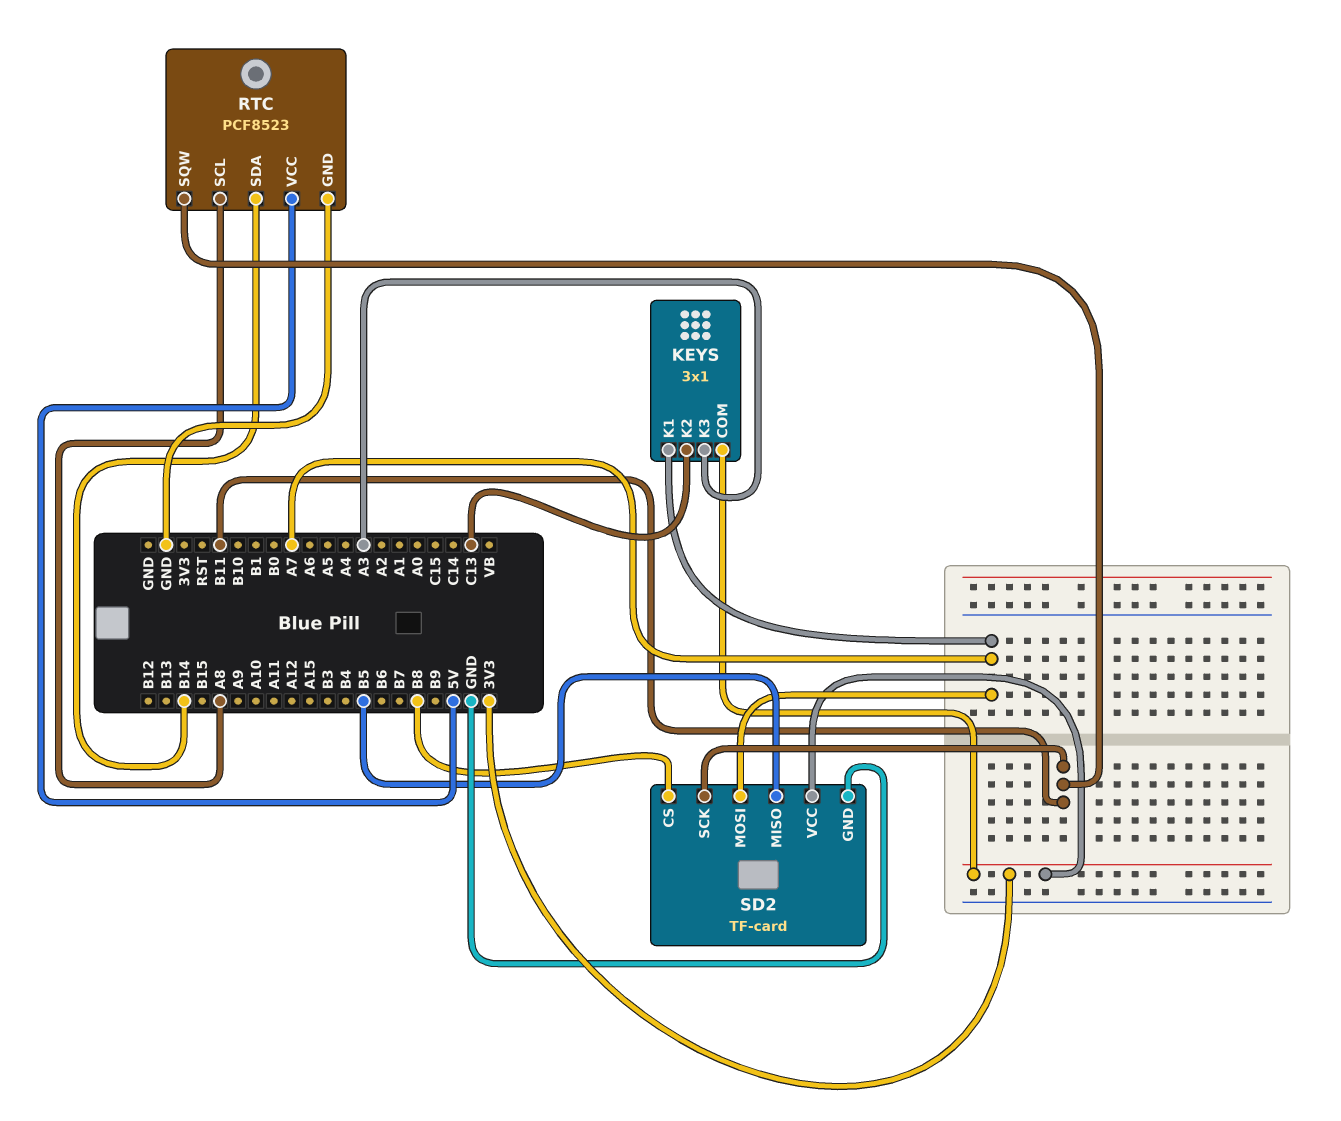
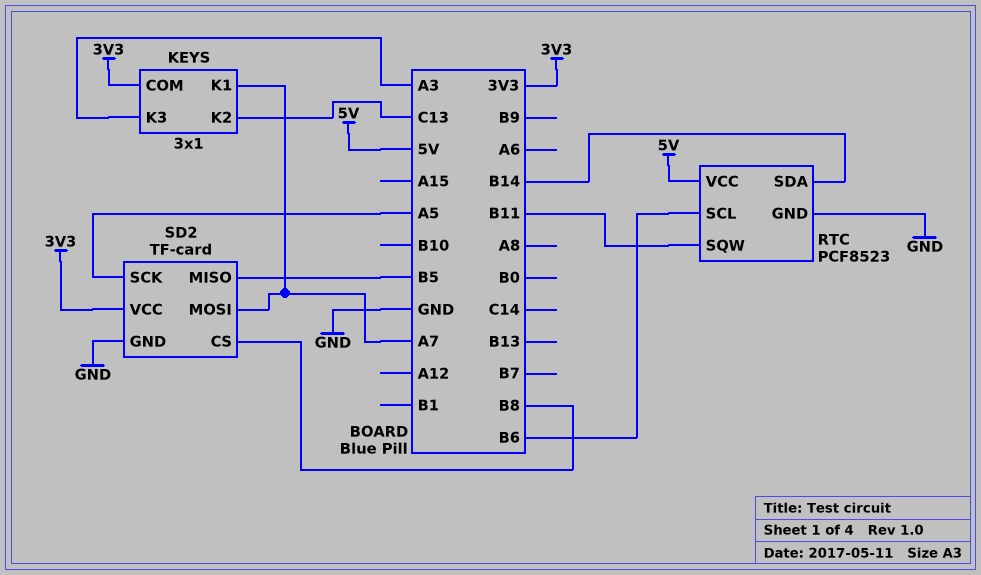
RTC pin SCL: A8 -> B6
SD2 pin SCK: B11 -> A5

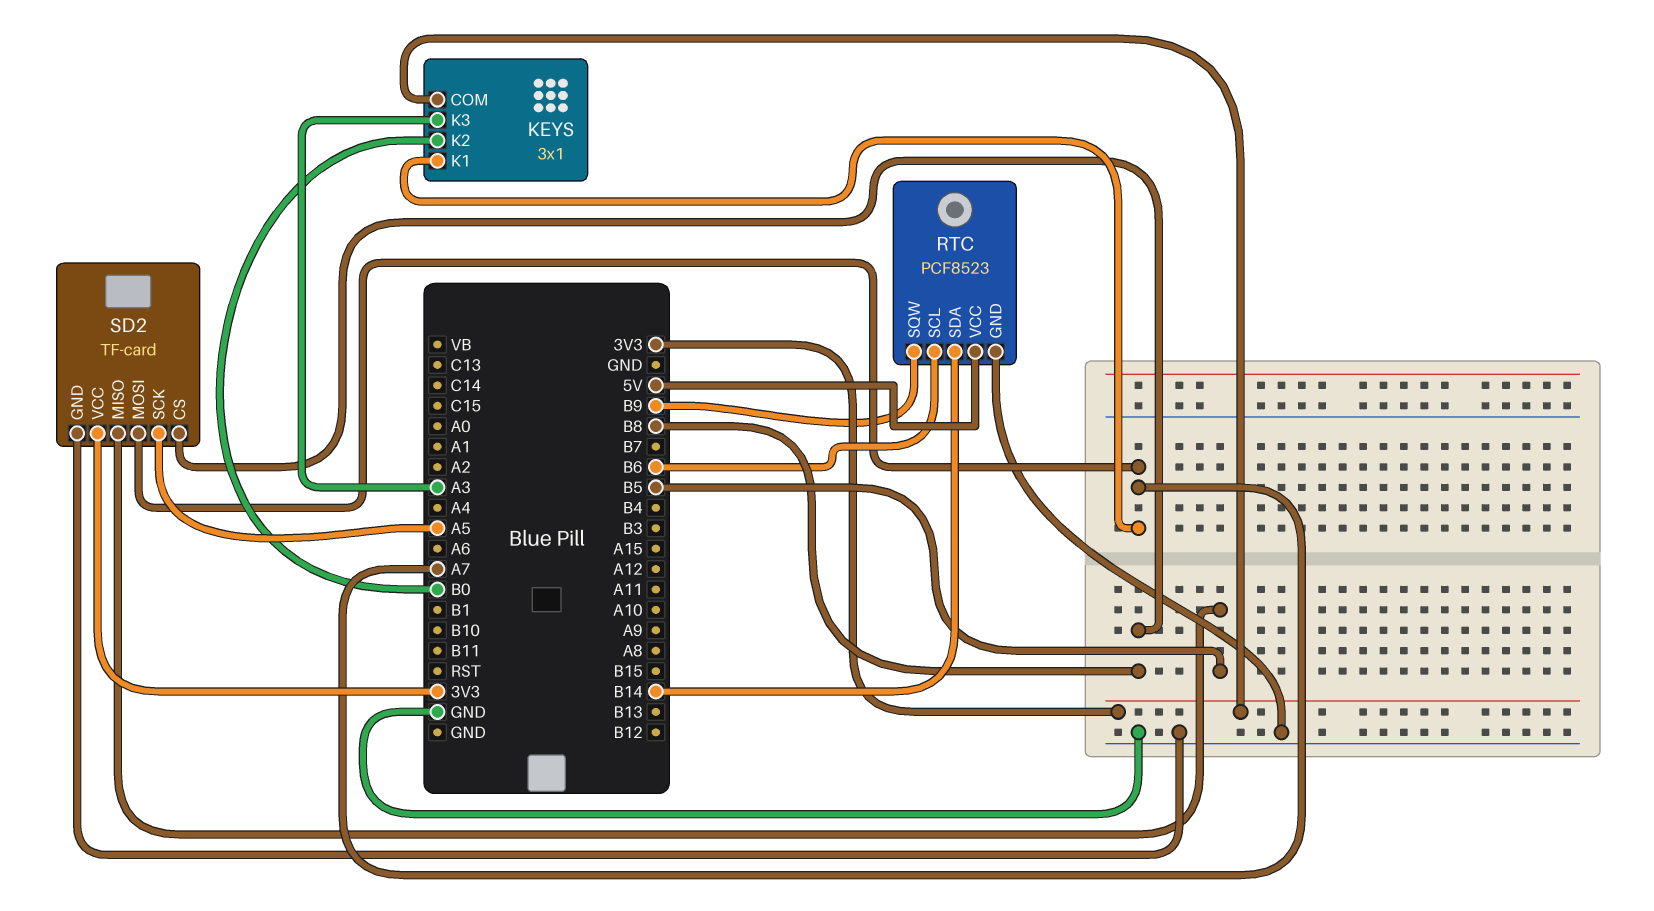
KEYS pin K2: C13 -> B0
RTC pin SQW: B11 -> B9

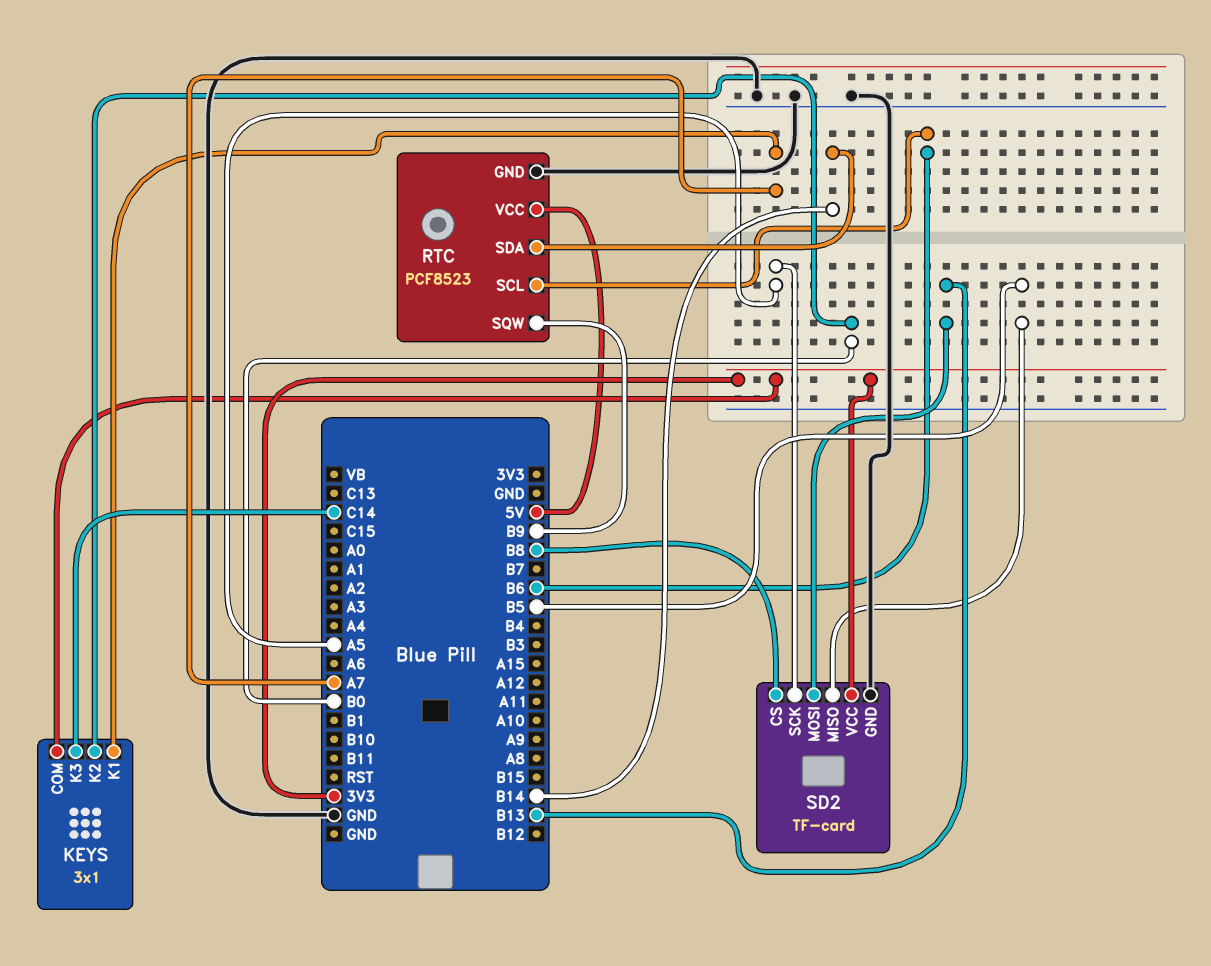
KEYS pin K3: A3 -> C14
SD2 pin MOSI: A7 -> B13

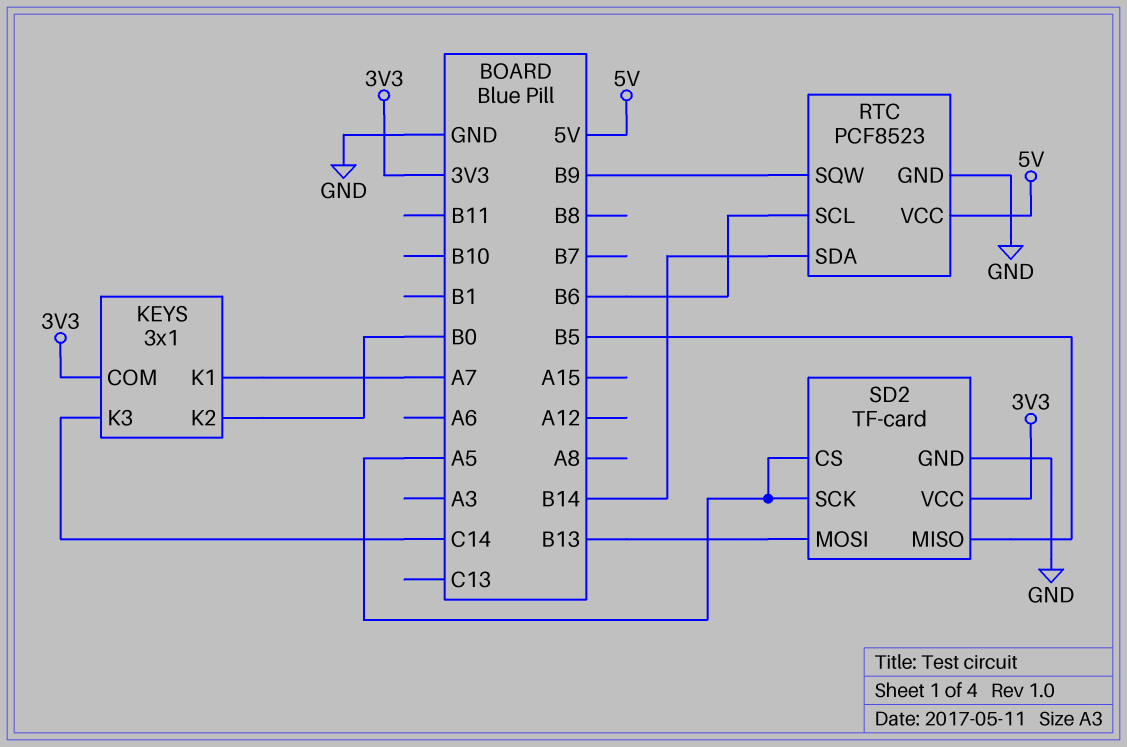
SD2 pin CS: B8 -> A5

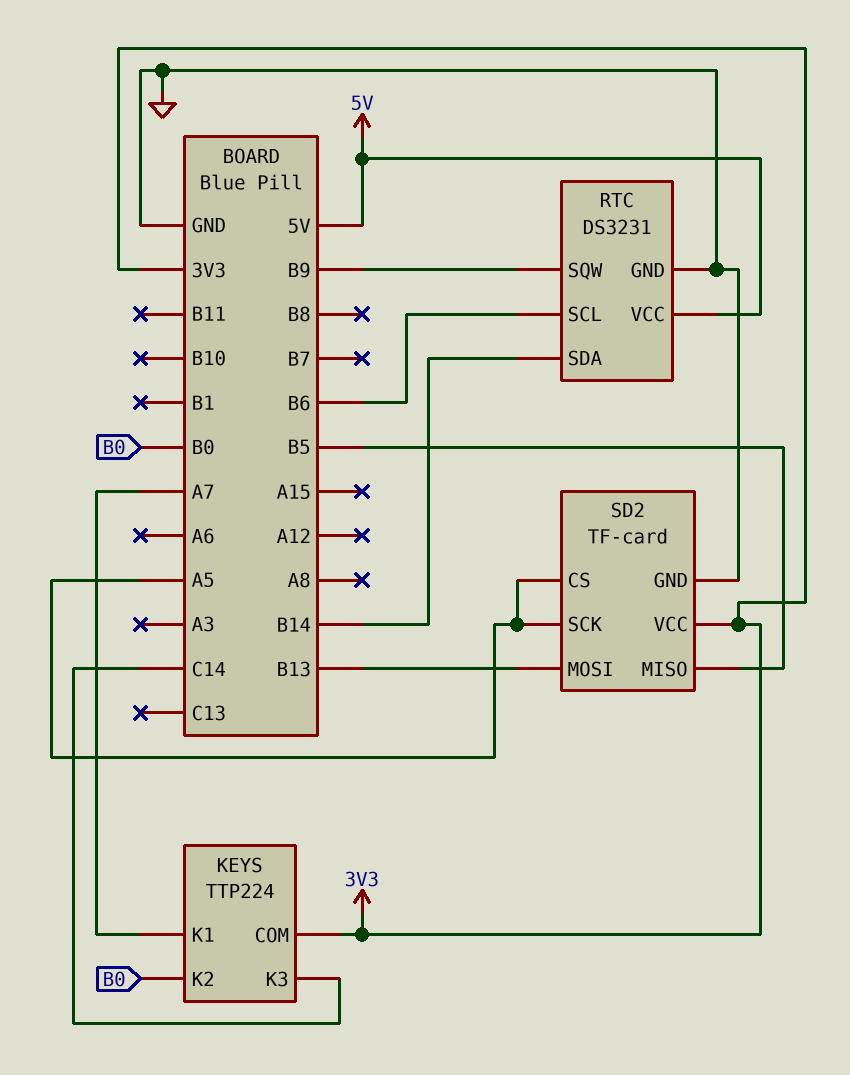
KEYS: 3x1 -> TTP224
RTC: PCF8523 -> DS3231

